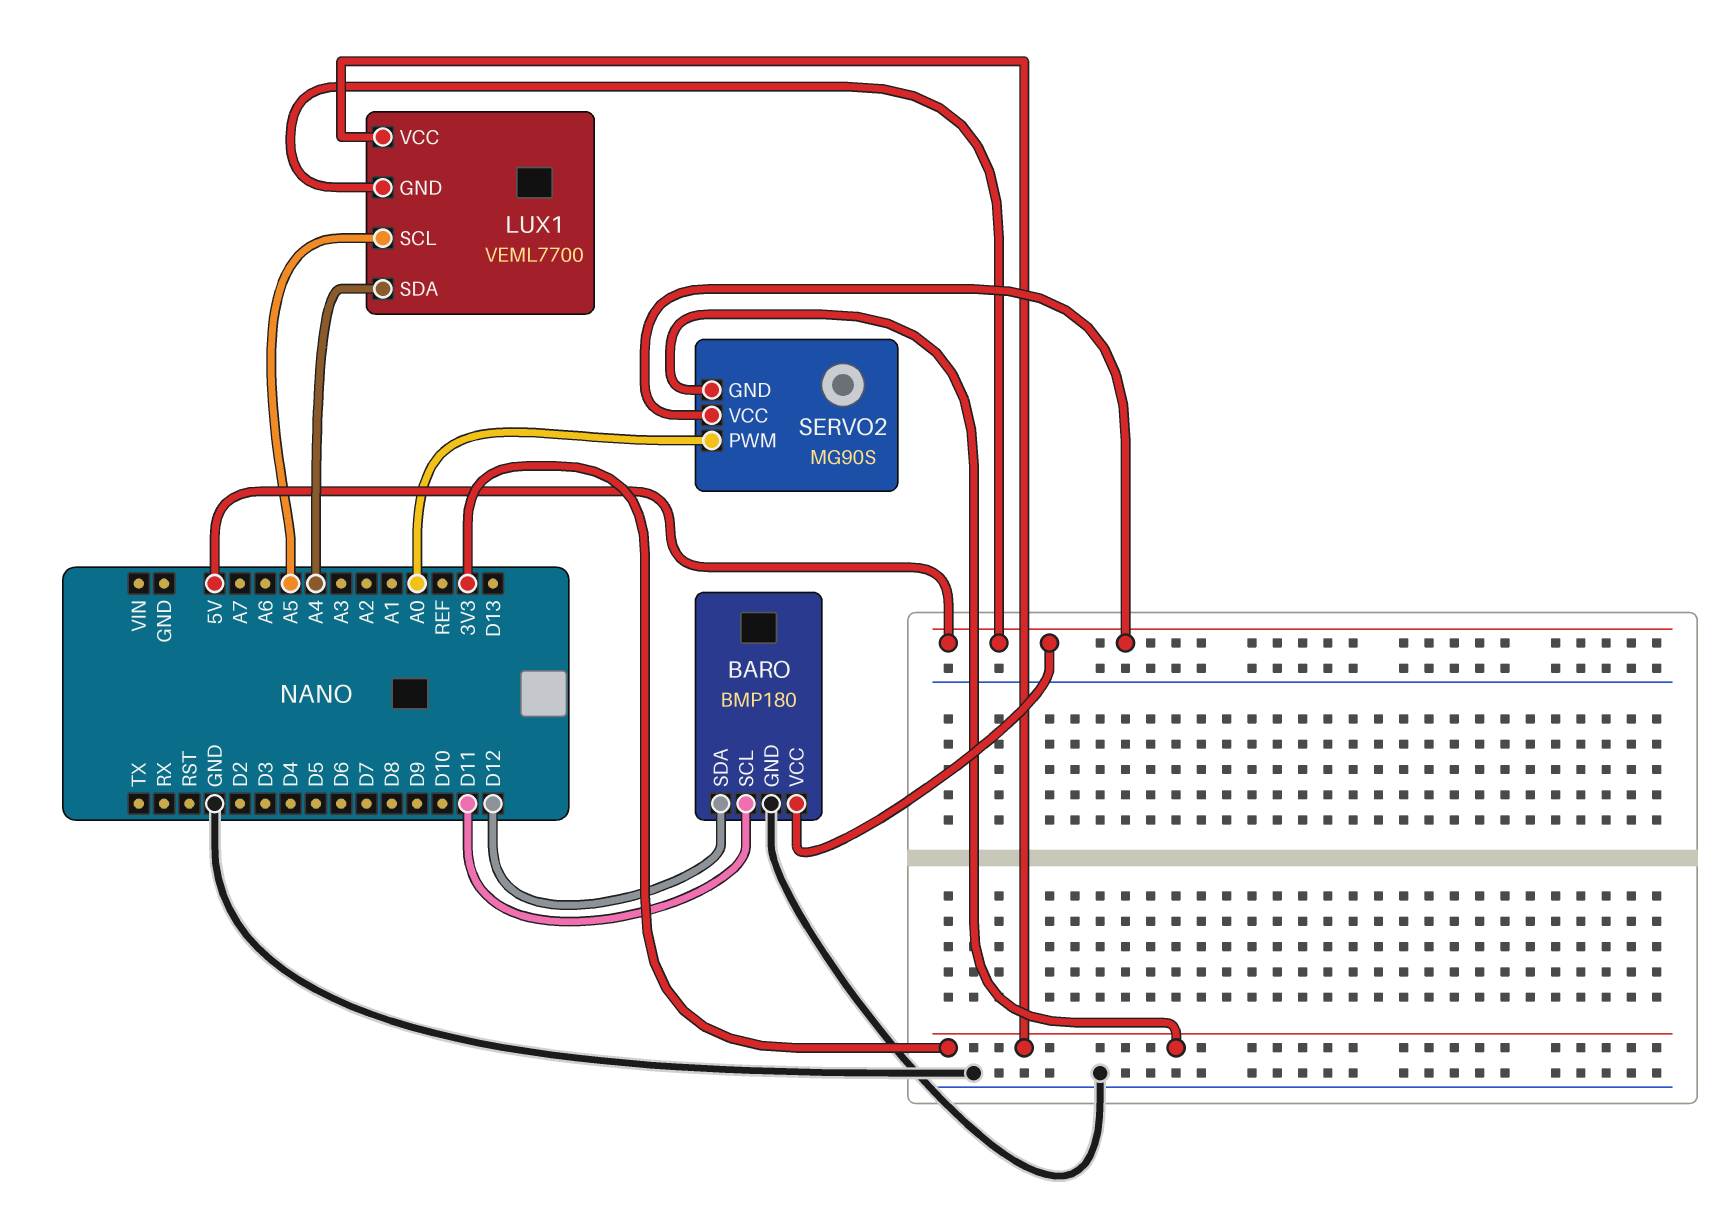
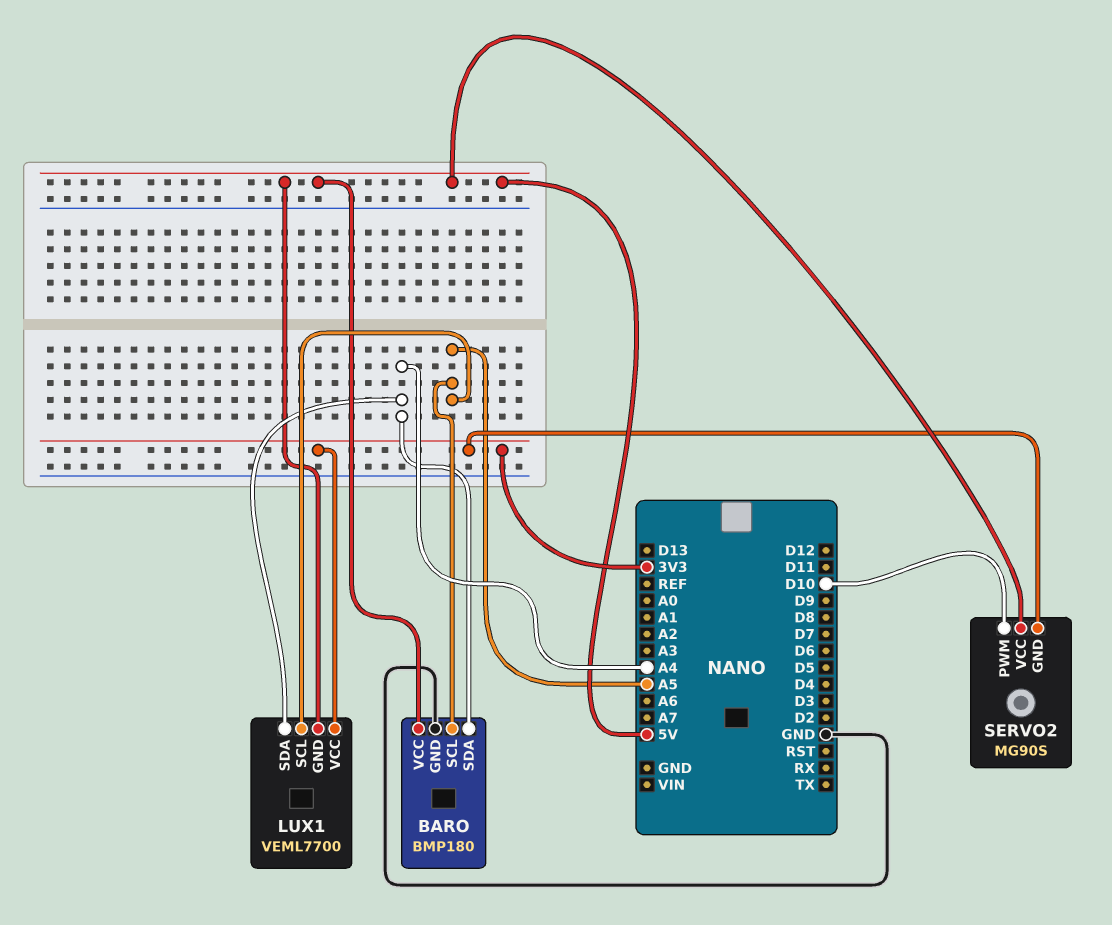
BARO pin SCL: D11 -> A5
BARO pin SDA: D12 -> A4
SERVO2 pin PWM: A0 -> D10

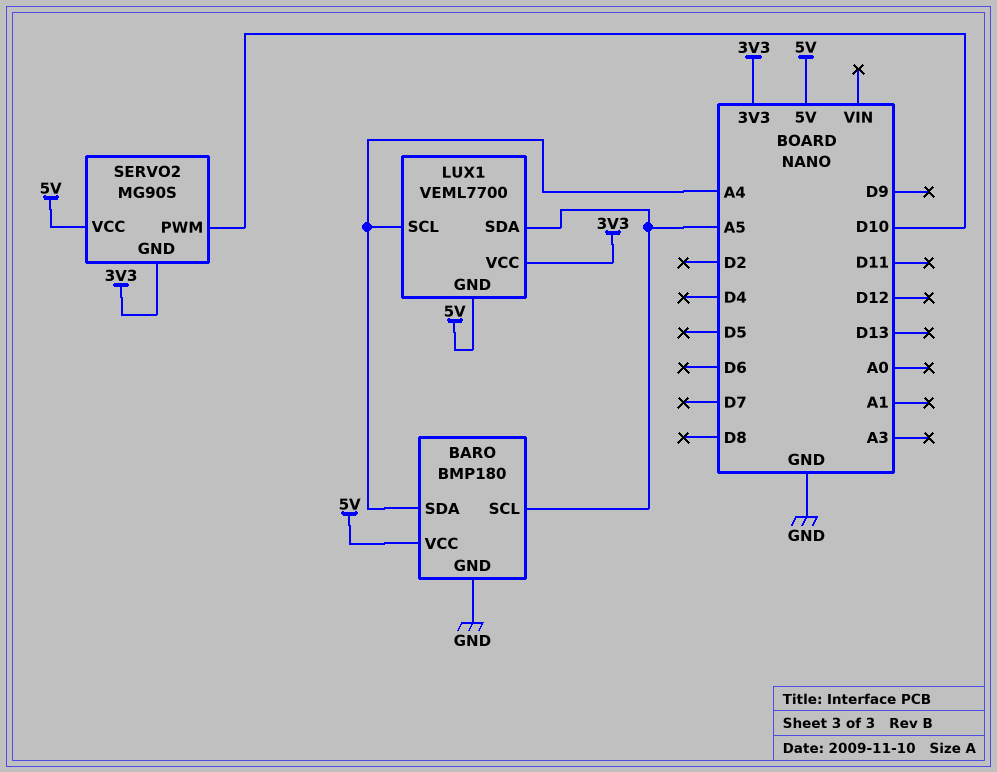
LUX1 pin SCL: A5 -> A4
LUX1 pin SDA: A4 -> A5

